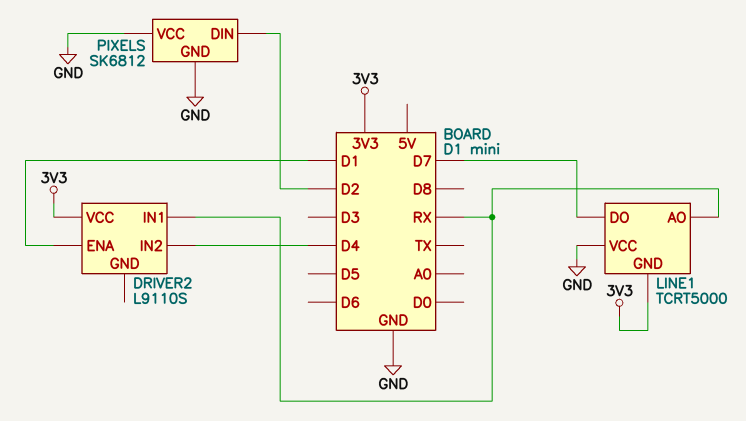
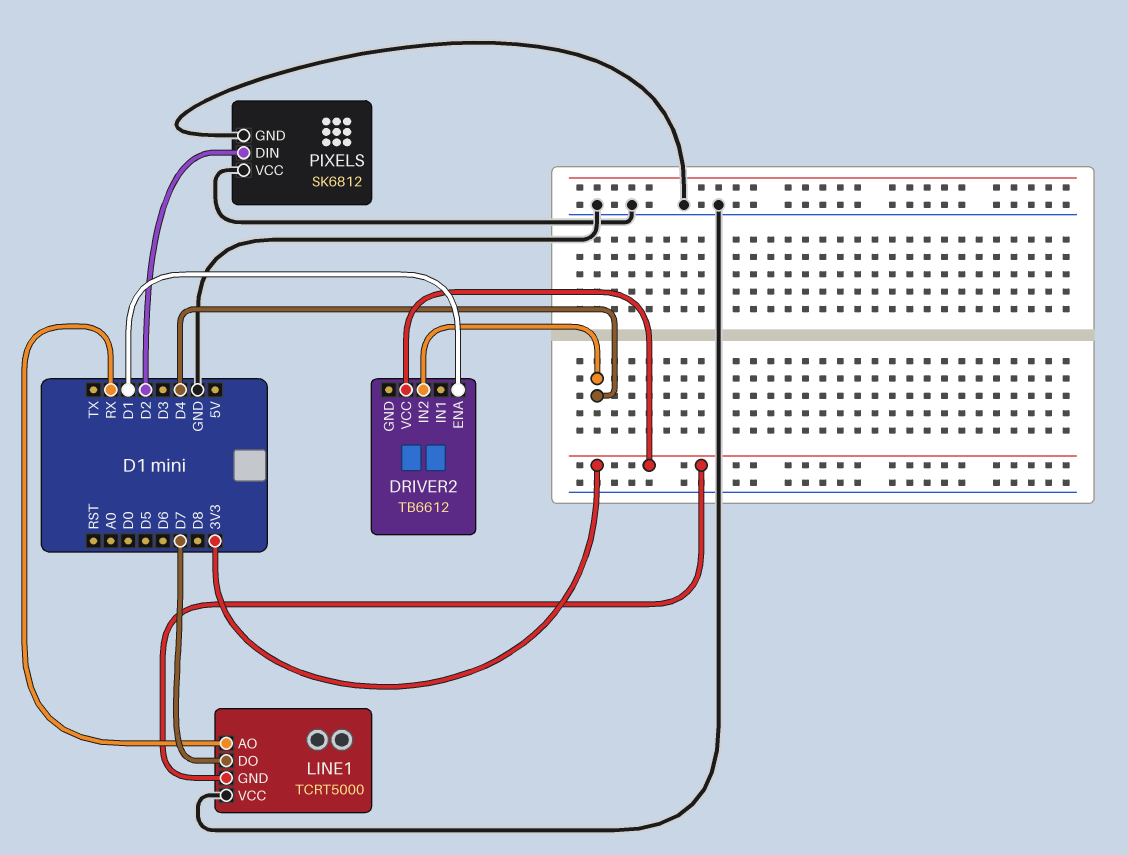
DRIVER2: L9110S -> TB6612
DRIVER2 pin IN1: RX -> none

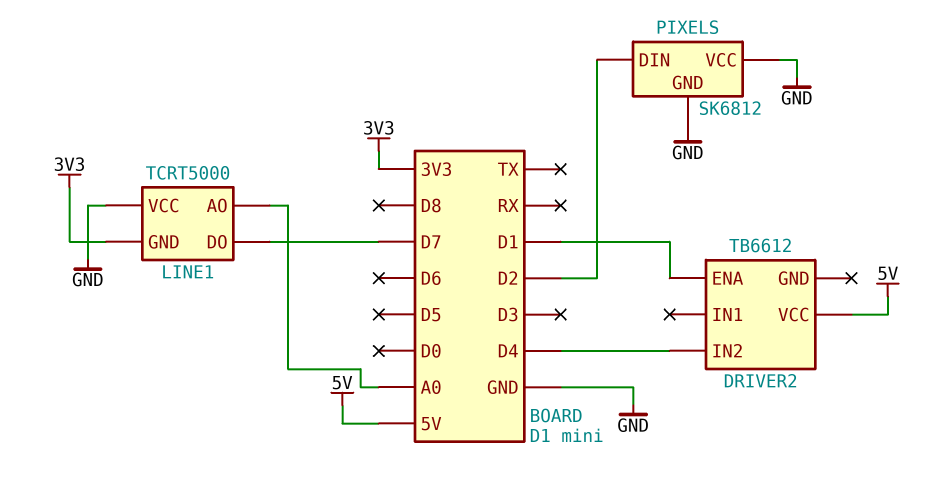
DRIVER2 pin VCC: 3V3 -> 5V
LINE1 pin AO: RX -> A0

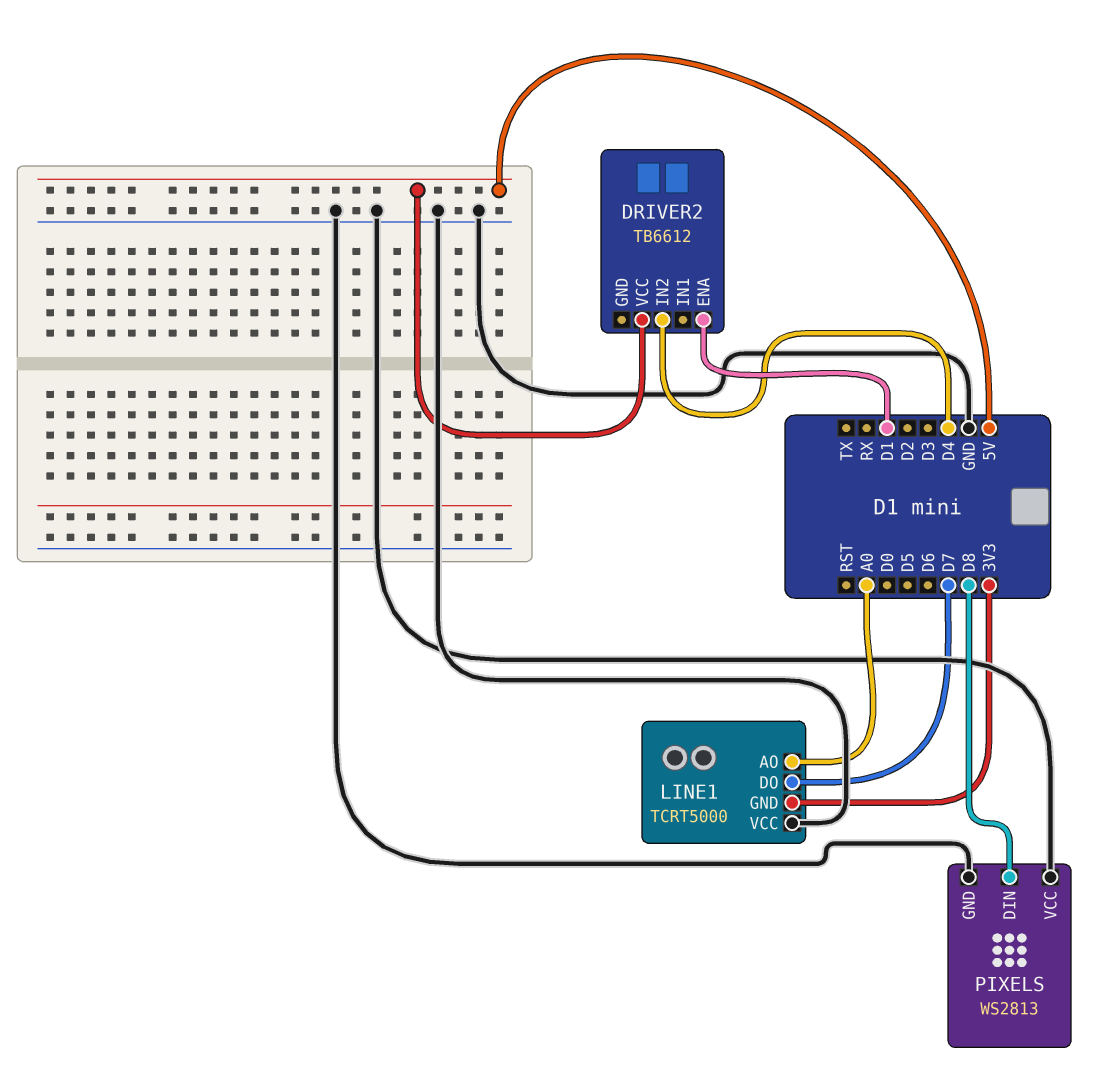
PIXELS: SK6812 -> WS2813
PIXELS pin DIN: D2 -> D8

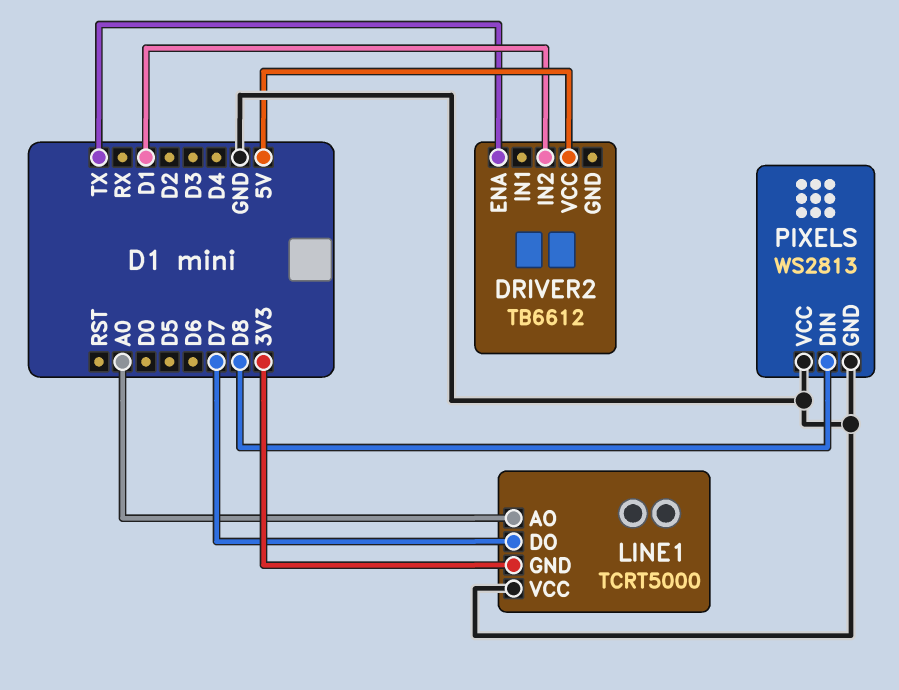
DRIVER2 pin ENA: D1 -> TX
DRIVER2 pin IN2: D4 -> D1

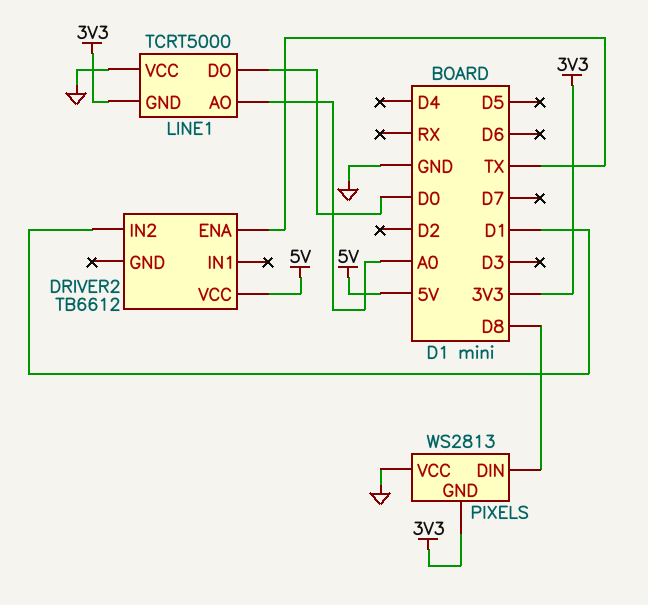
LINE1 pin DO: D7 -> D0
PIXELS pin GND: GND -> 3V3

